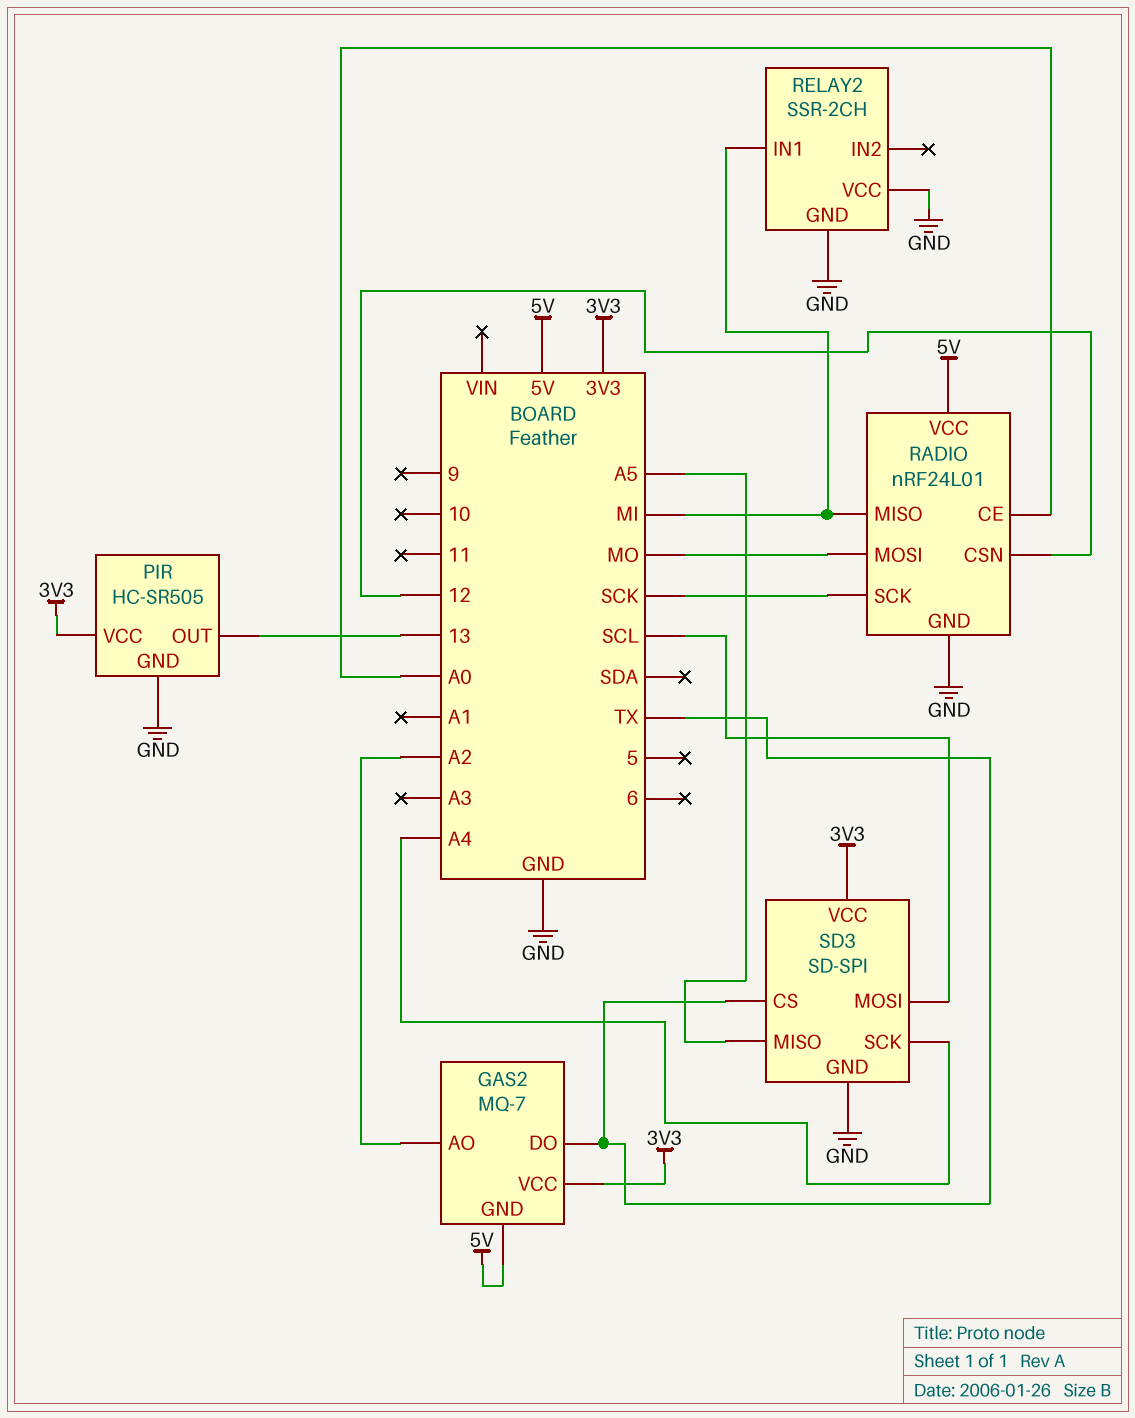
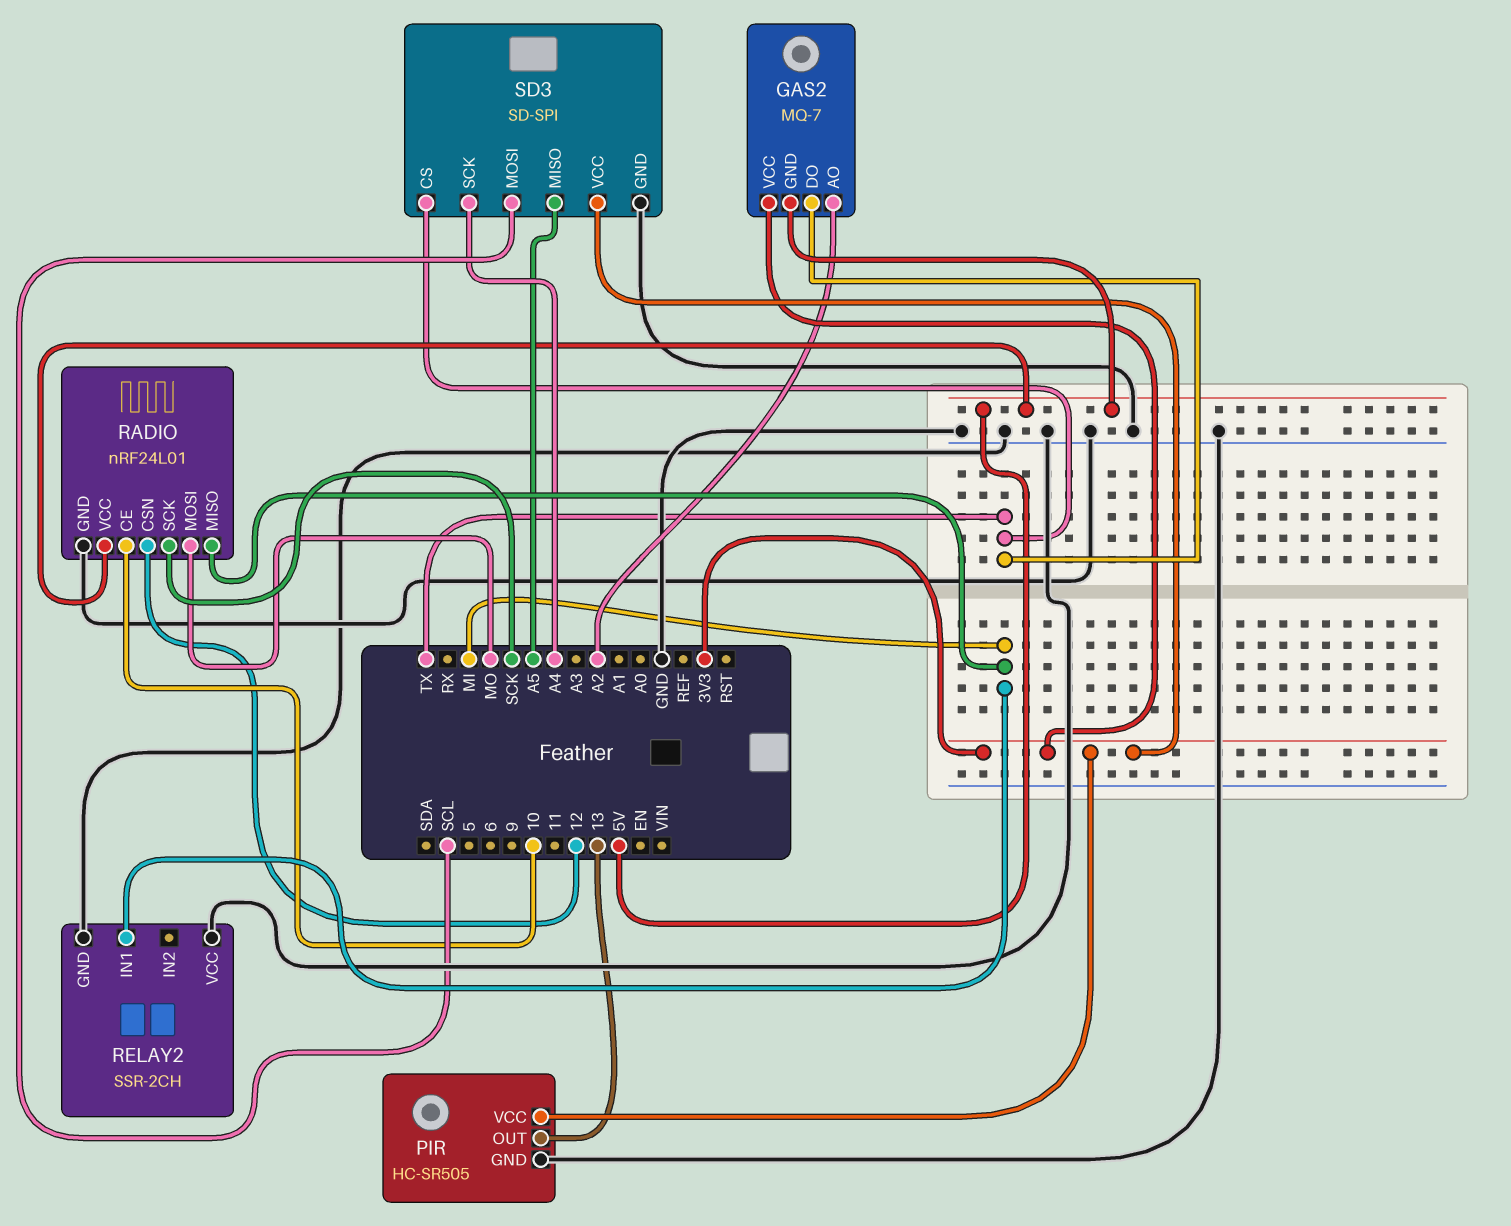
RADIO pin CE: A0 -> 10

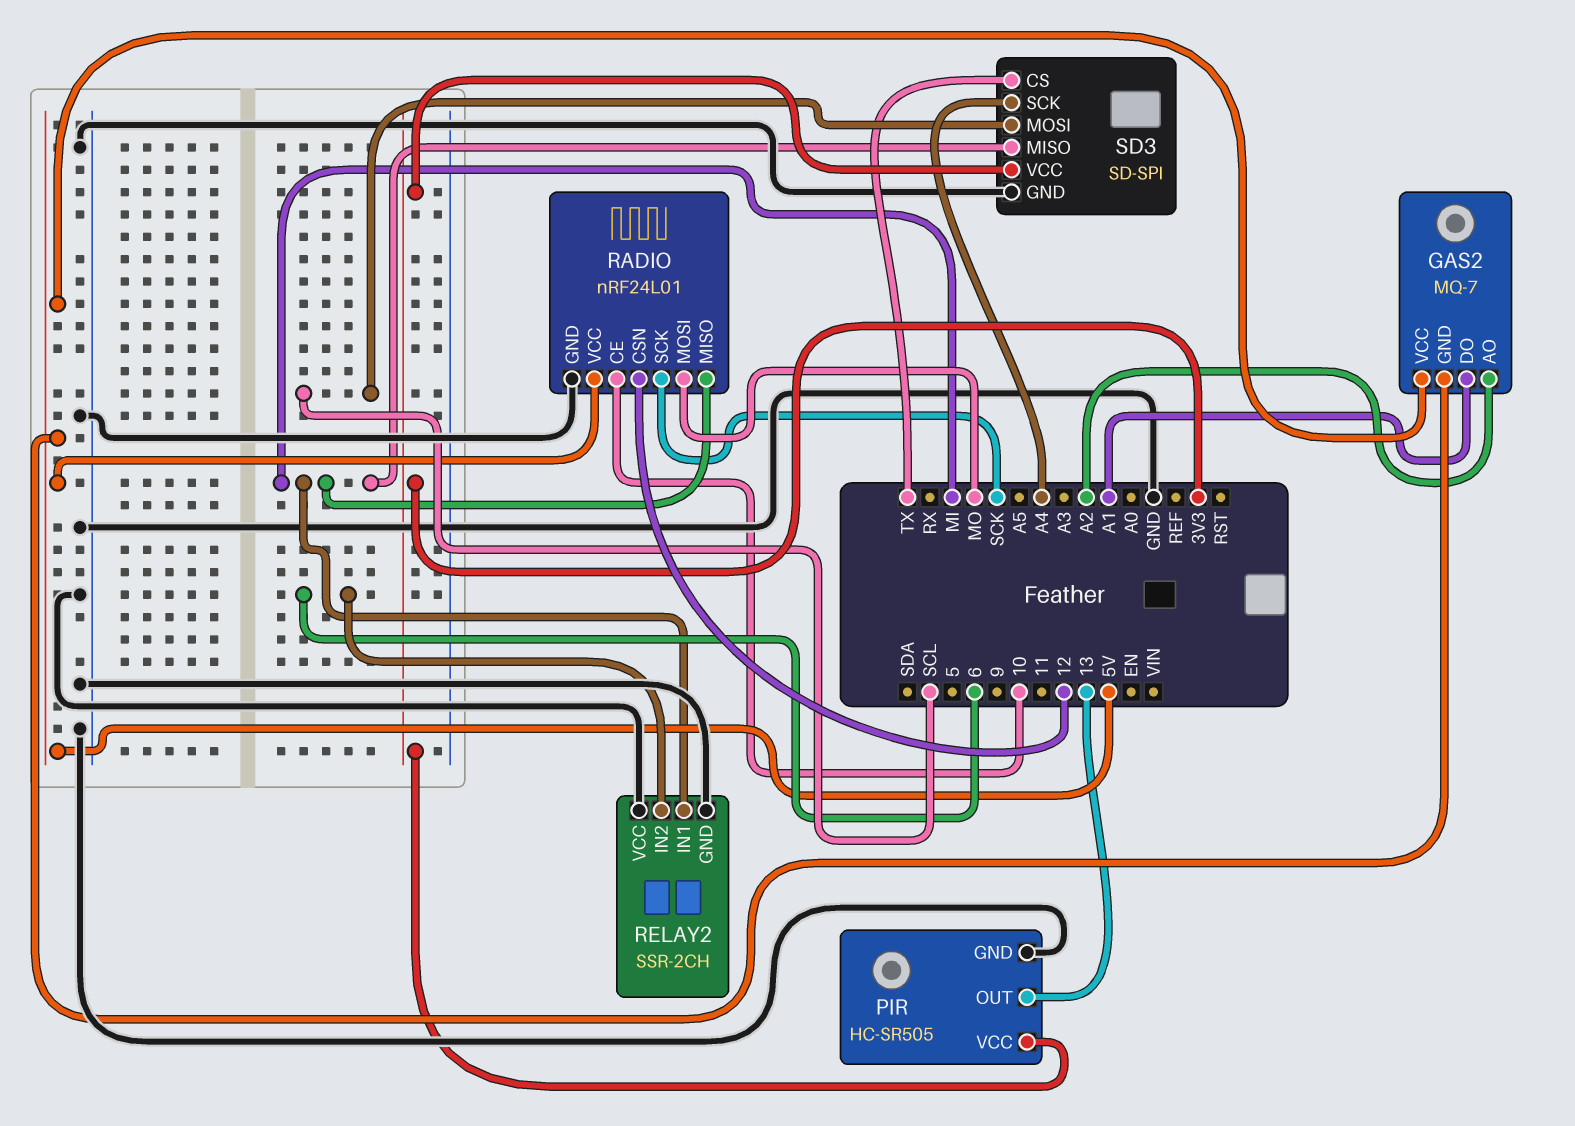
GAS2 pin DO: TX -> A1
GAS2 pin VCC: 3V3 -> 5V
RELAY2 pin IN2: none -> 6
SD3 pin MISO: A5 -> MI

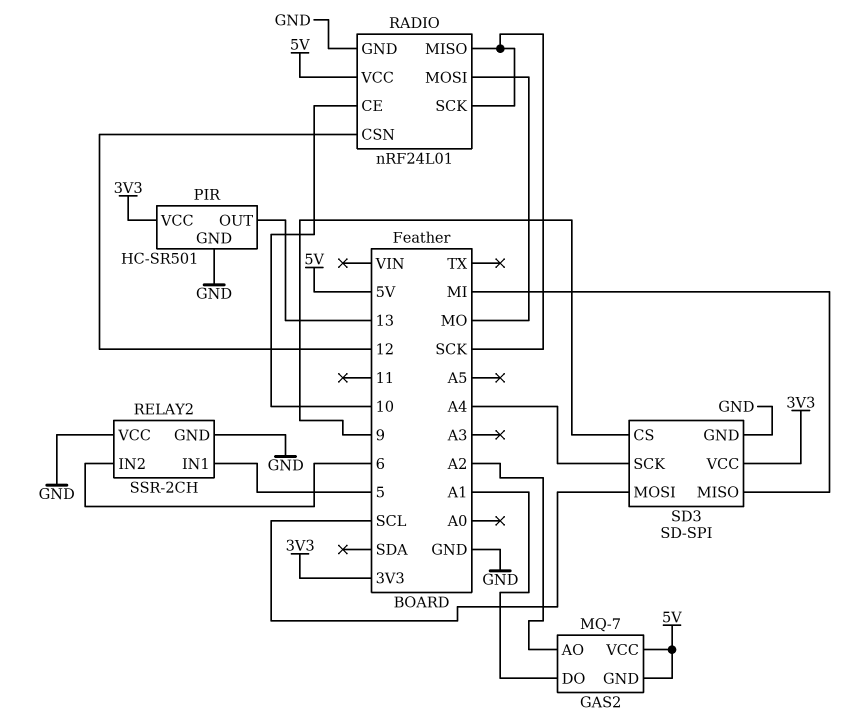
PIR: HC-SR505 -> HC-SR501
RADIO pin MISO: MI -> SCK
RELAY2 pin IN1: MI -> 5
SD3 pin CS: TX -> 9

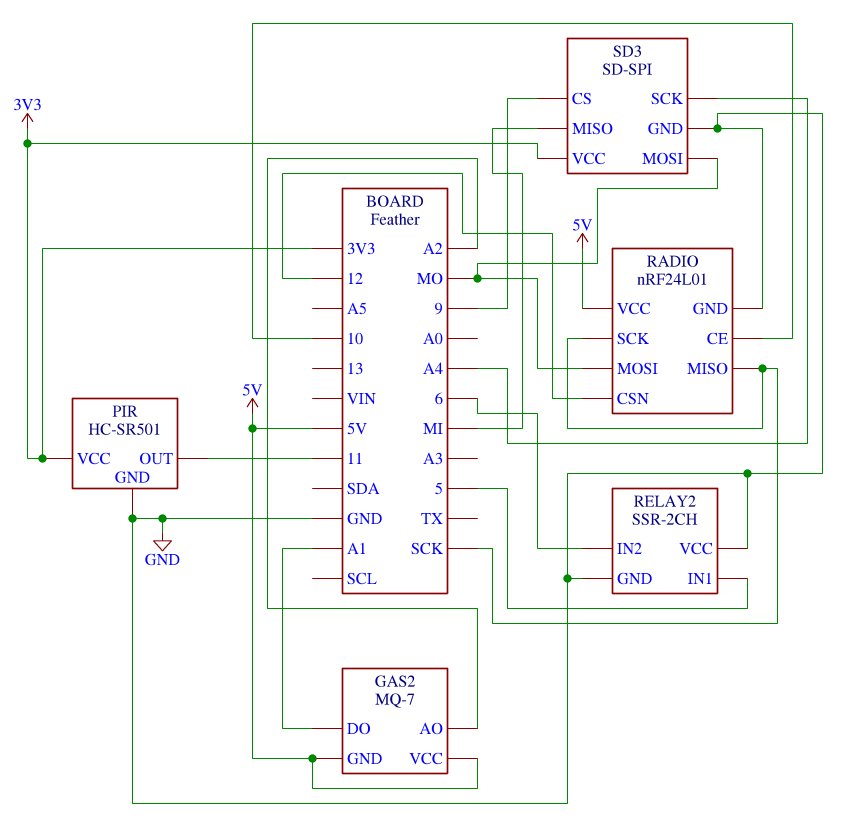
PIR pin OUT: 13 -> 11
SD3 pin MOSI: SCL -> MO

